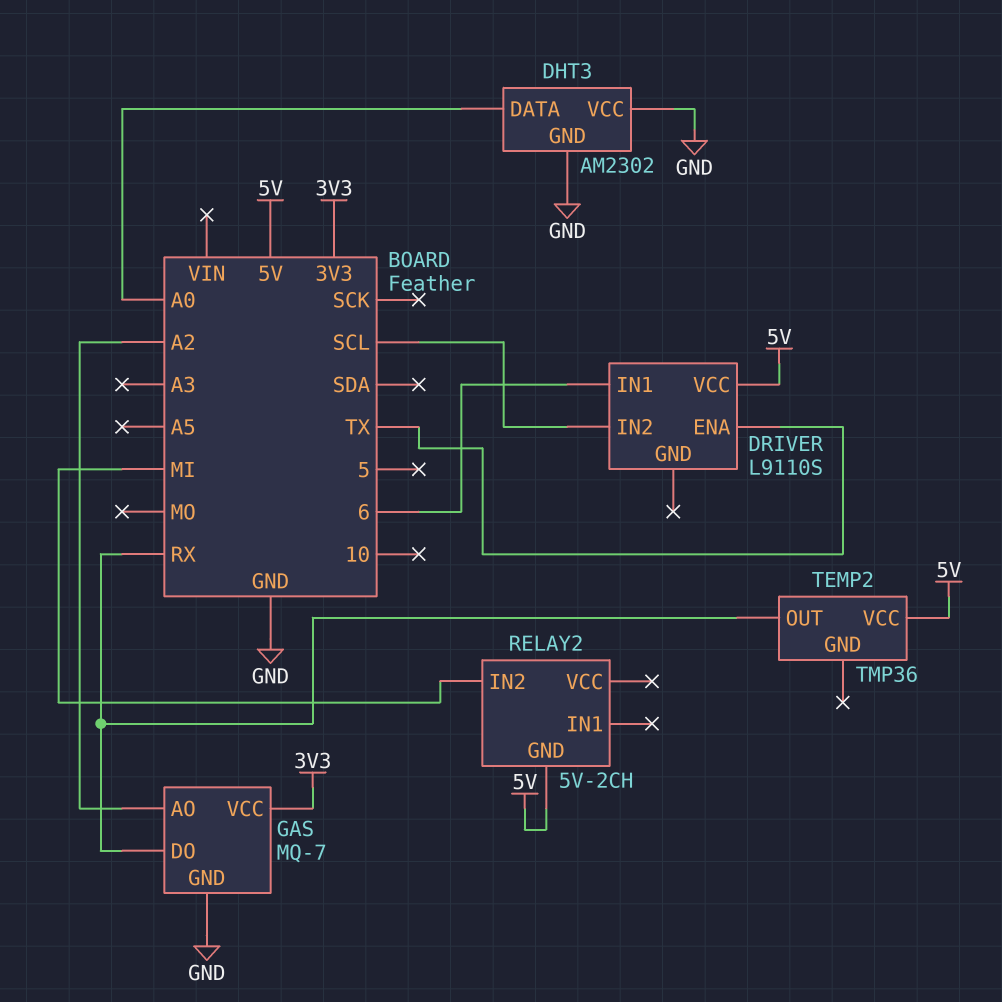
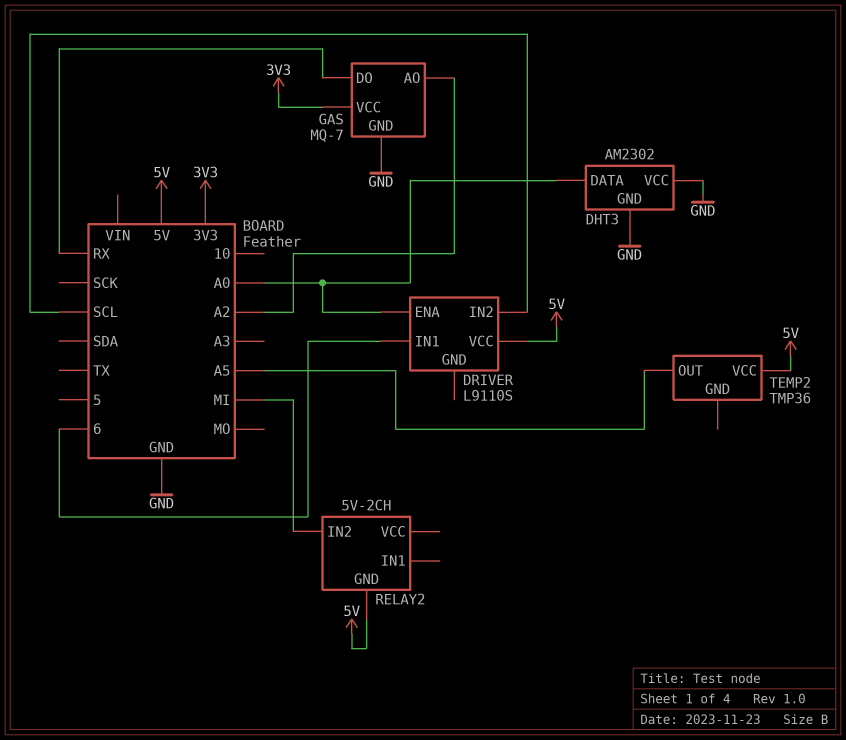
DRIVER pin ENA: TX -> A0
TEMP2 pin OUT: RX -> A5

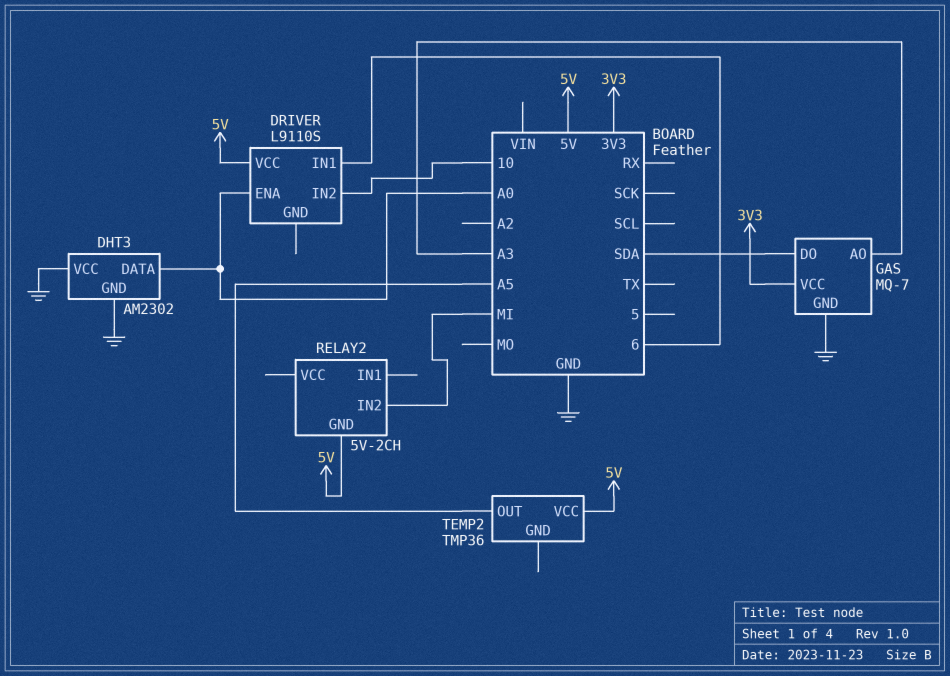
DRIVER pin IN2: SCL -> 10
GAS pin AO: A2 -> A3
GAS pin DO: RX -> SDA

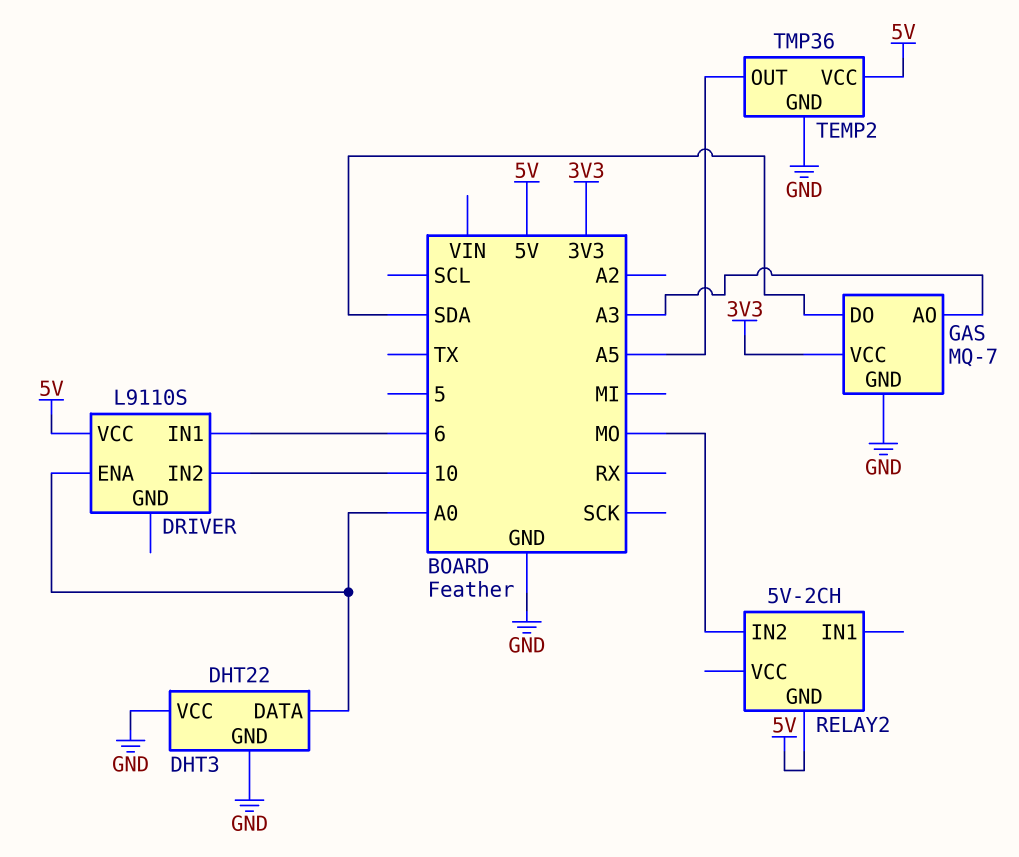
DHT3: AM2302 -> DHT22
RELAY2 pin IN2: MI -> MO
TEMP2 pin GND: none -> GND

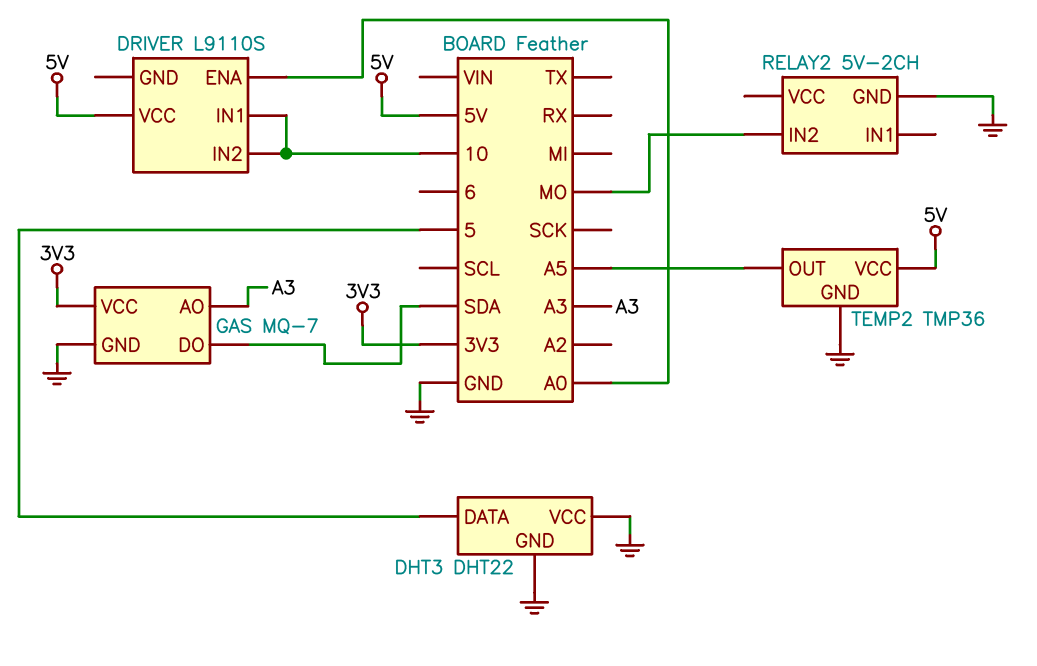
DHT3 pin DATA: A0 -> 5
DRIVER pin IN1: 6 -> 10
RELAY2 pin GND: 5V -> GND

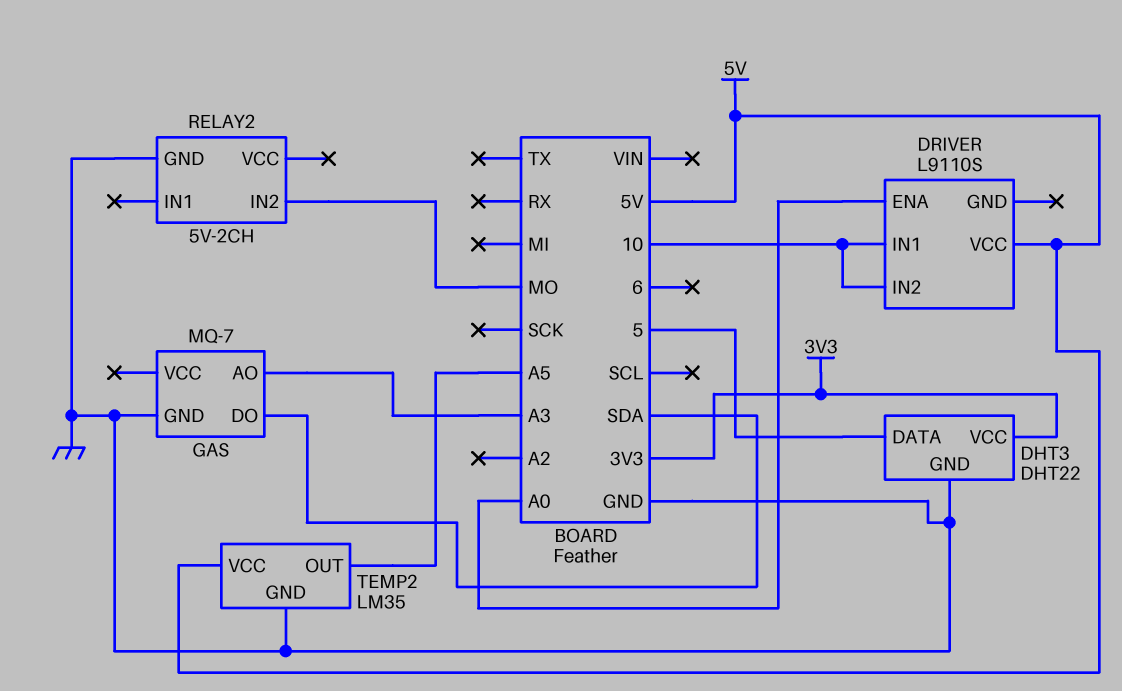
DHT3 pin VCC: GND -> 3V3
GAS pin VCC: 3V3 -> none
TEMP2: TMP36 -> LM35

